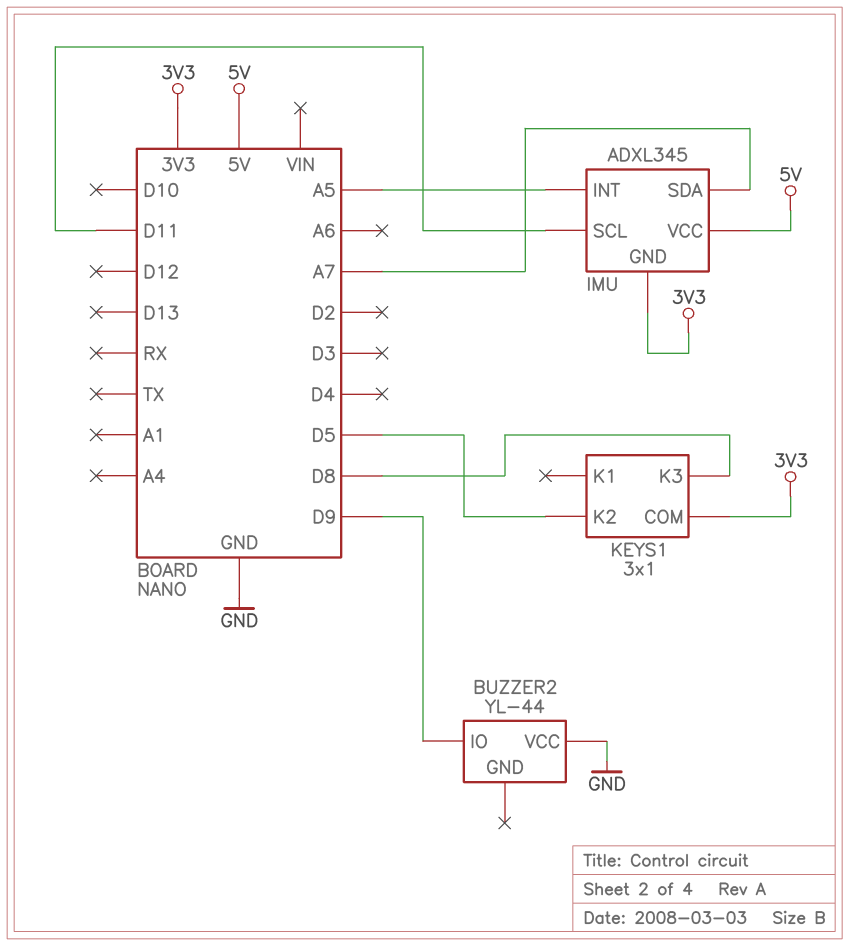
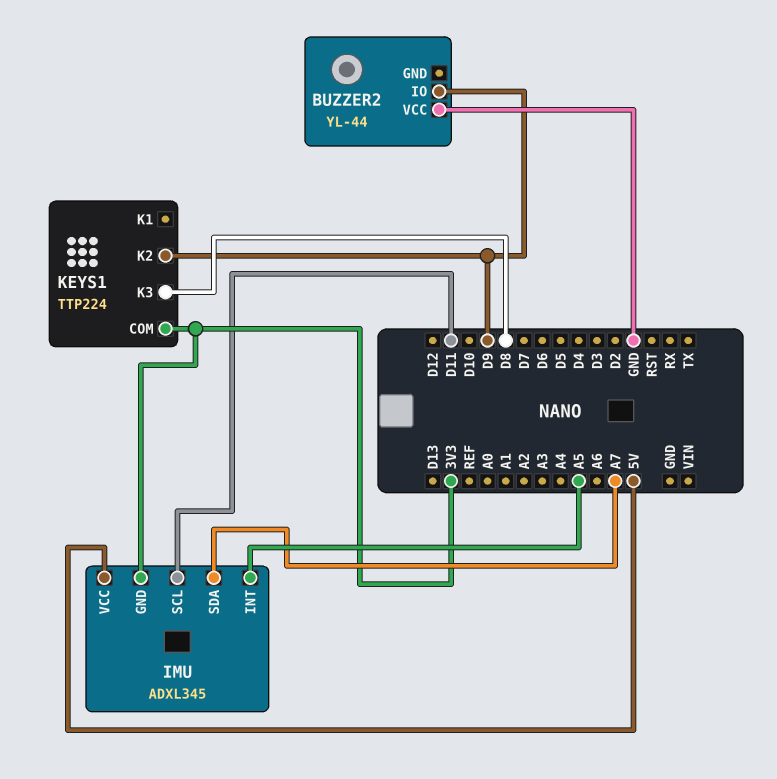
KEYS1: 3x1 -> TTP224
KEYS1 pin K2: D5 -> D9

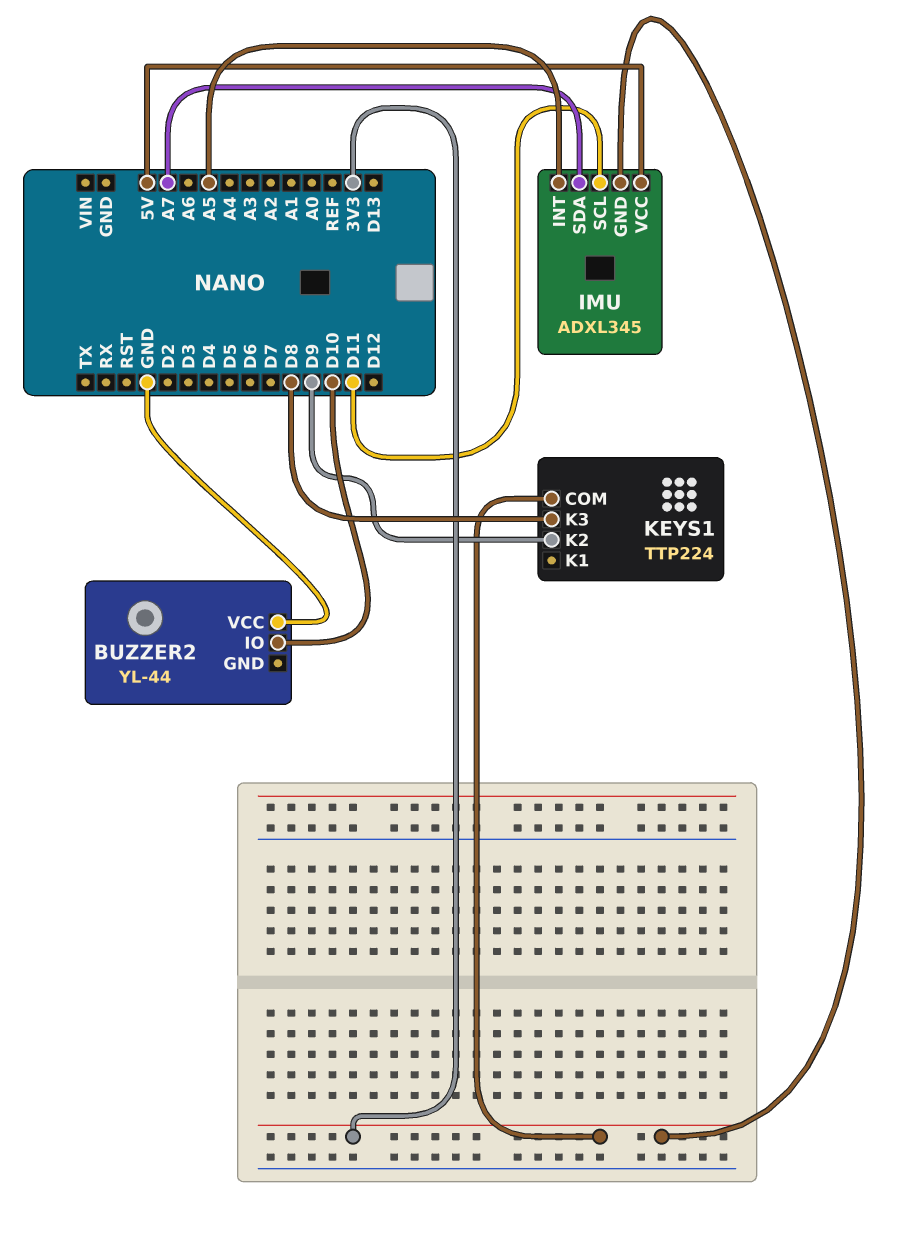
BUZZER2 pin IO: D9 -> D10

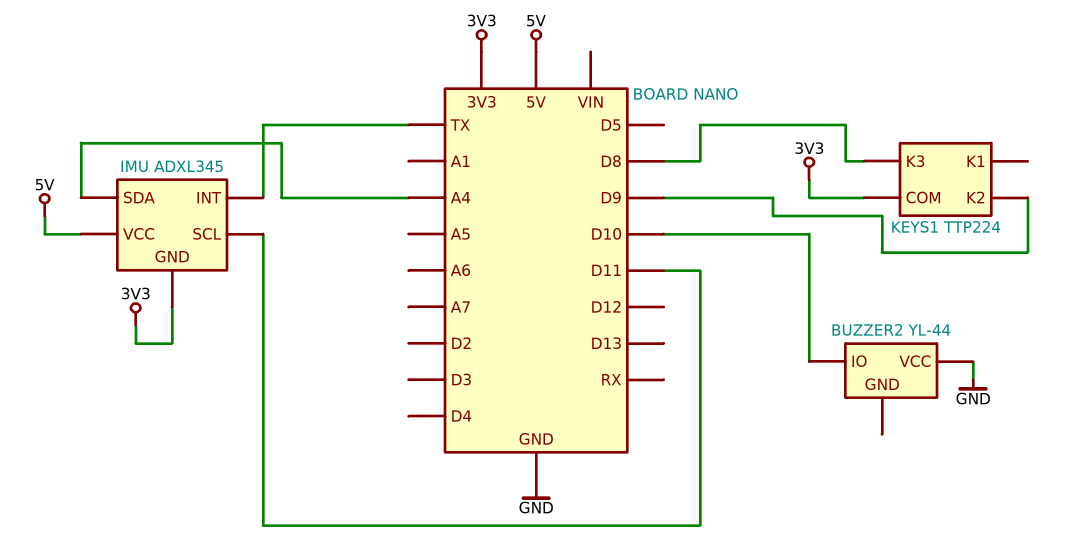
IMU pin INT: A5 -> TX
IMU pin SDA: A7 -> A4

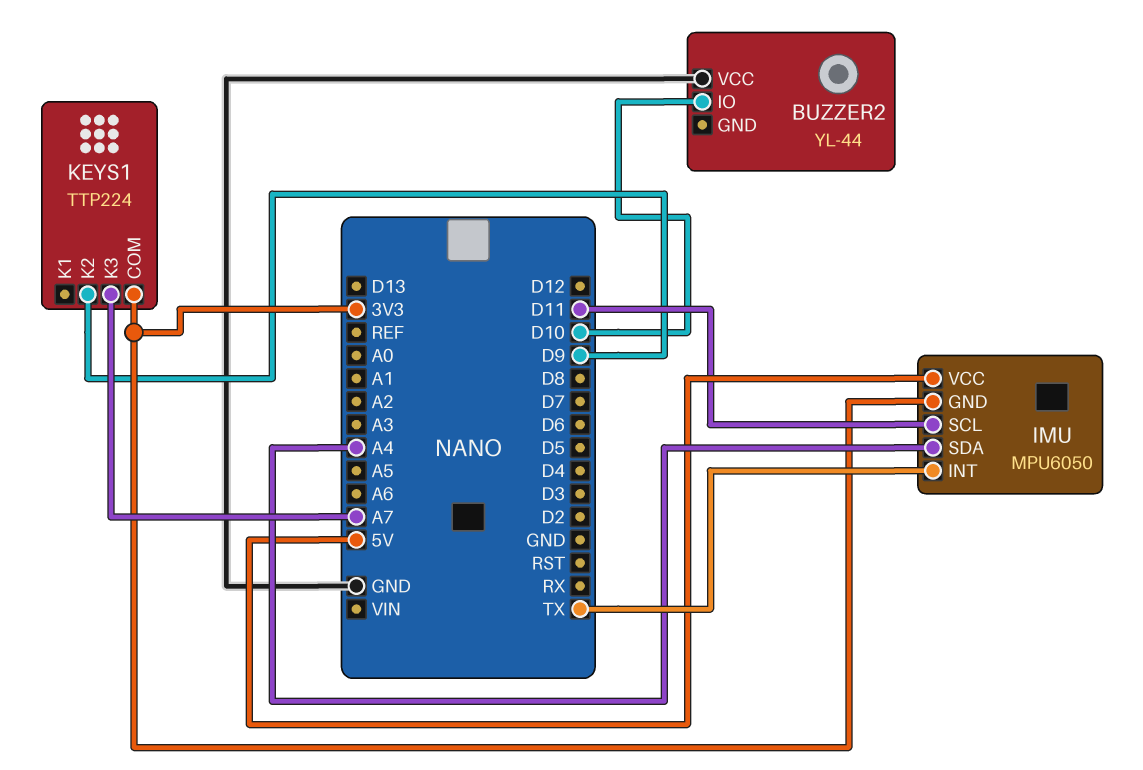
IMU: ADXL345 -> MPU6050
KEYS1 pin K3: D8 -> A7

